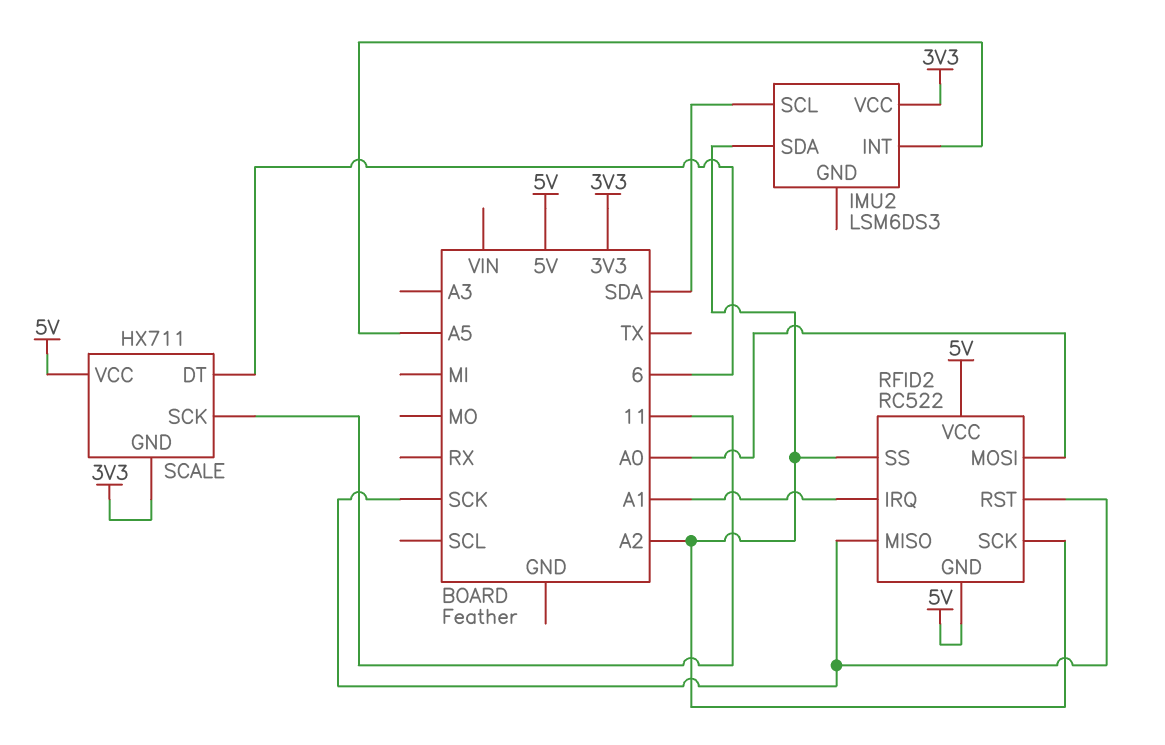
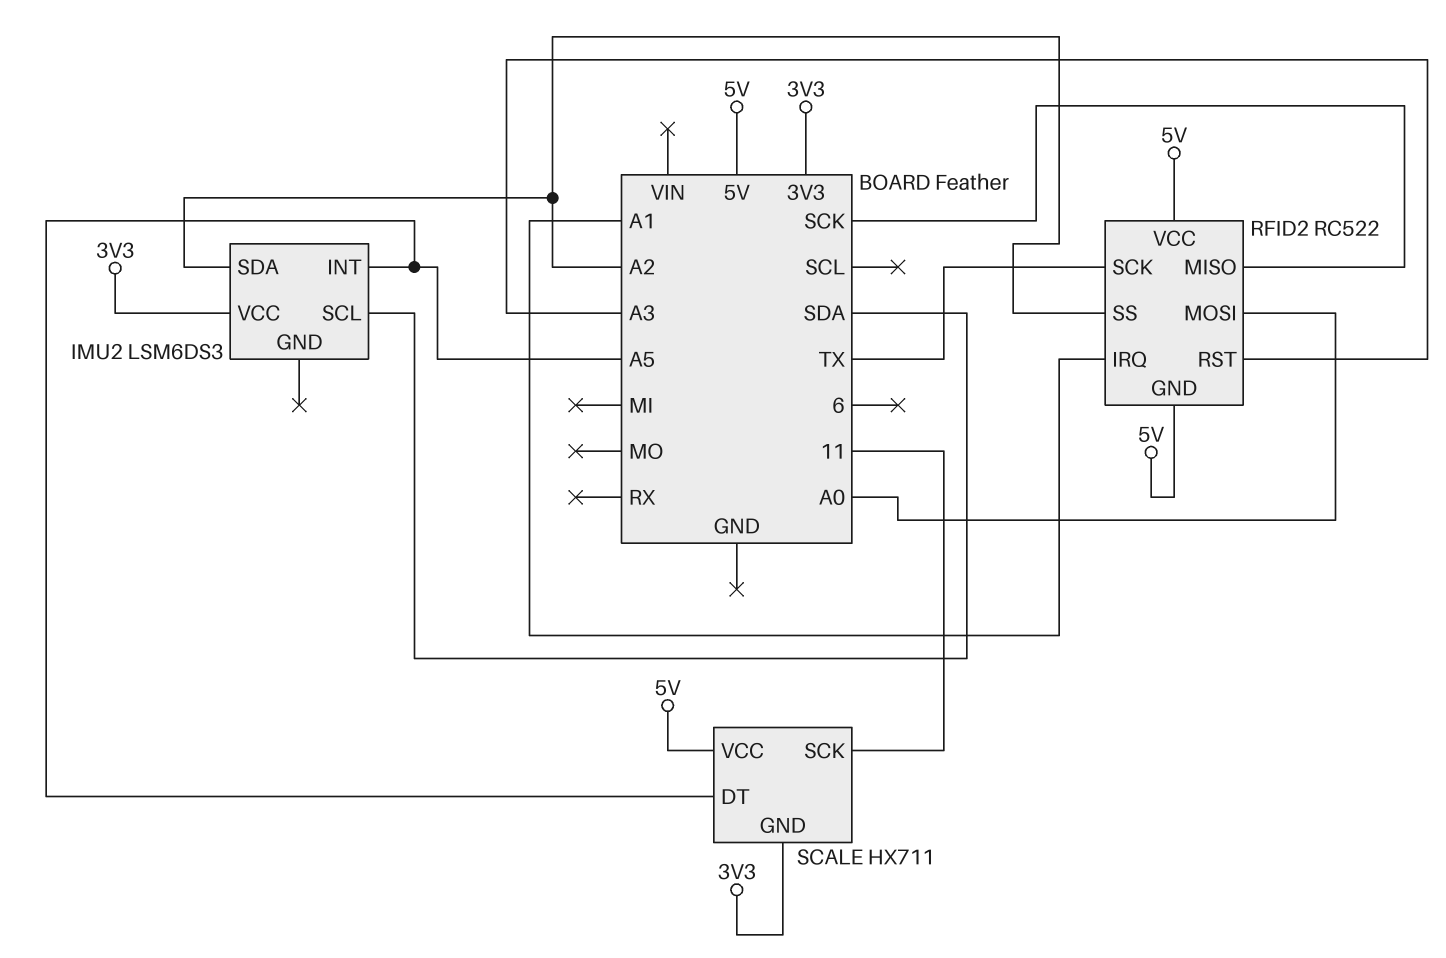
RFID2 pin RST: SCK -> A3
RFID2 pin SCK: A2 -> TX
SCALE pin DT: 6 -> A5

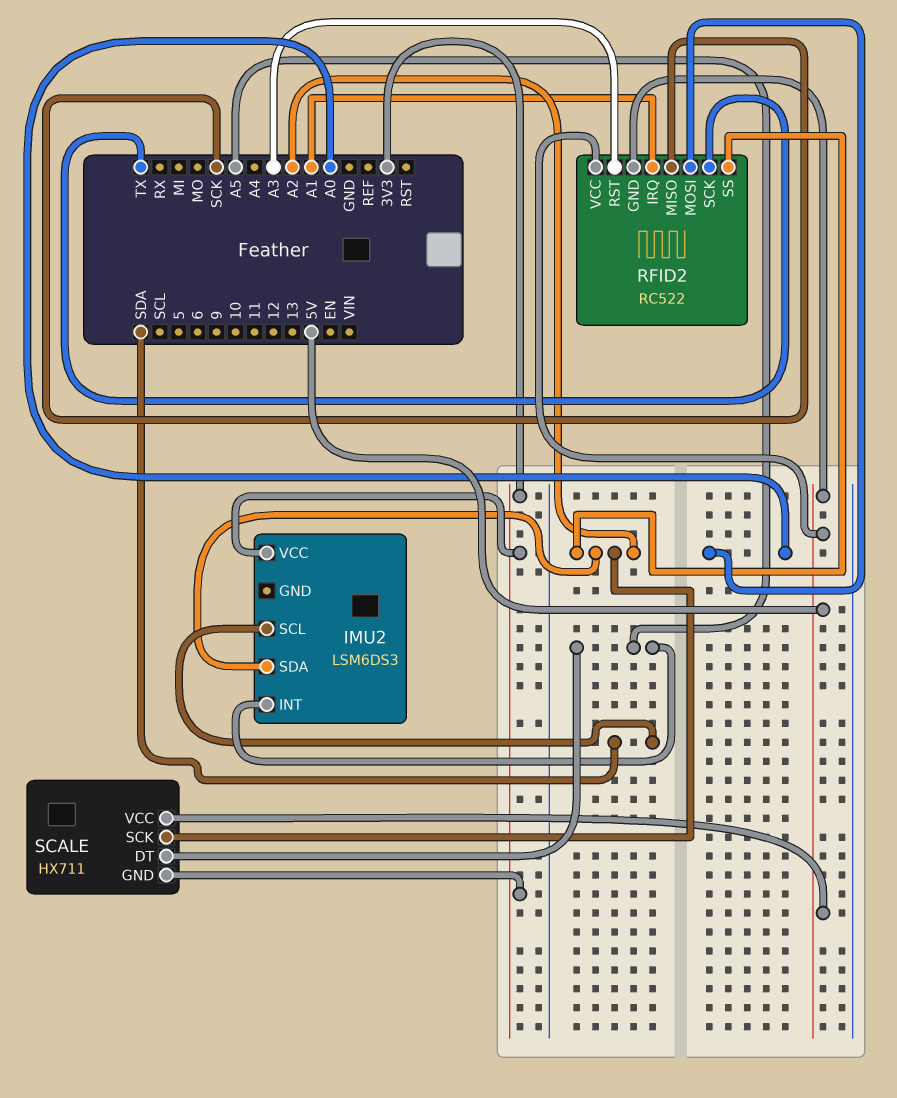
SCALE pin SCK: 11 -> A2

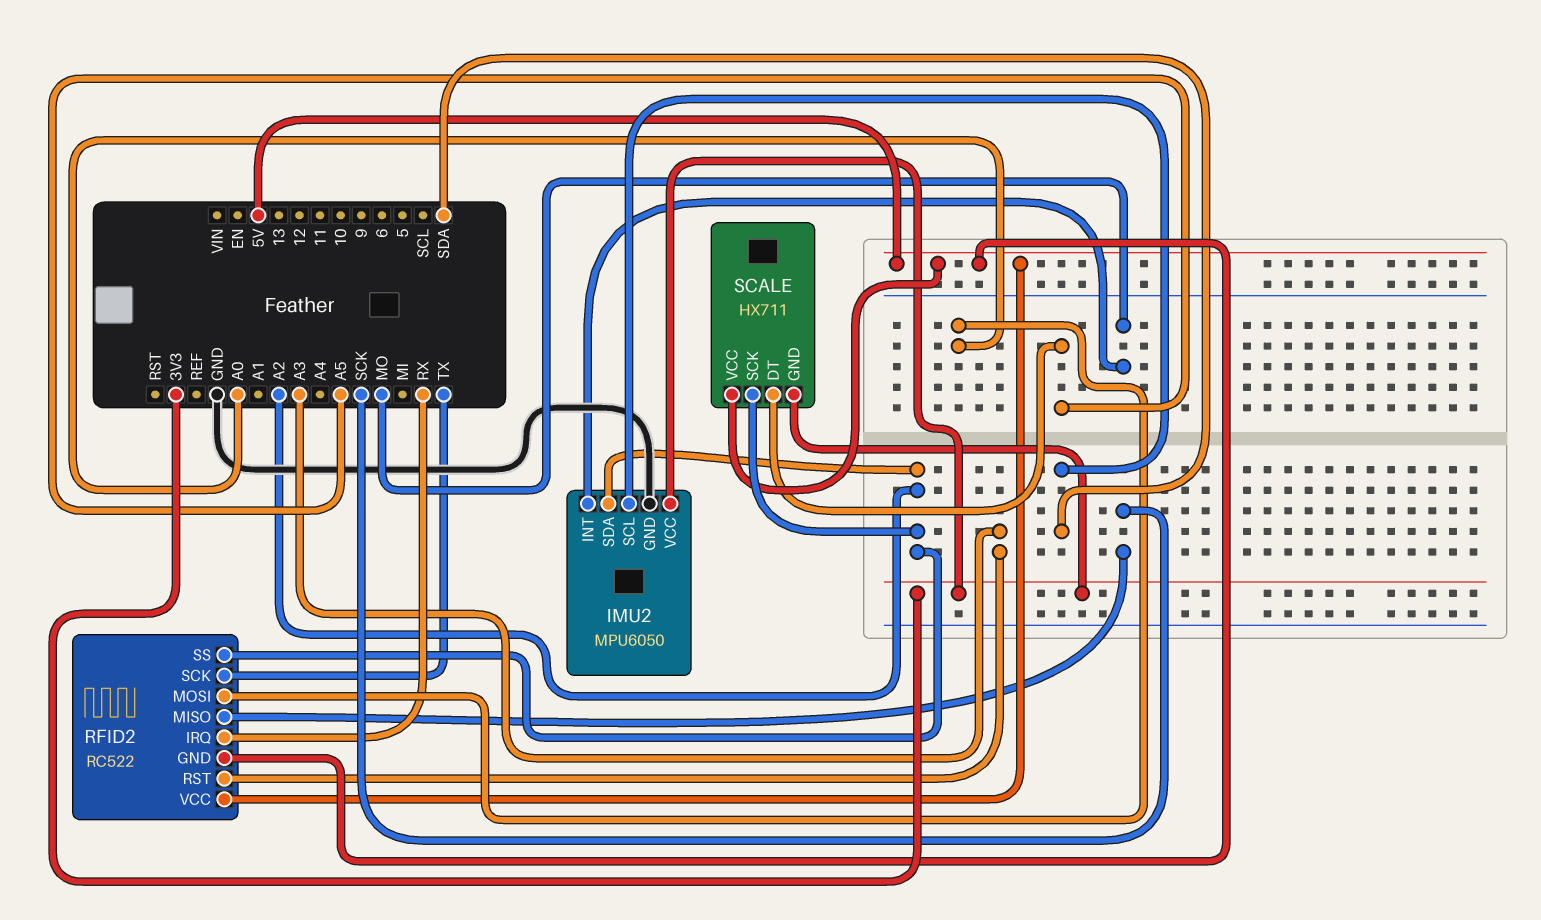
IMU2: LSM6DS3 -> MPU6050
IMU2 pin GND: none -> GND
IMU2 pin INT: A5 -> MO
RFID2 pin IRQ: A1 -> RX

